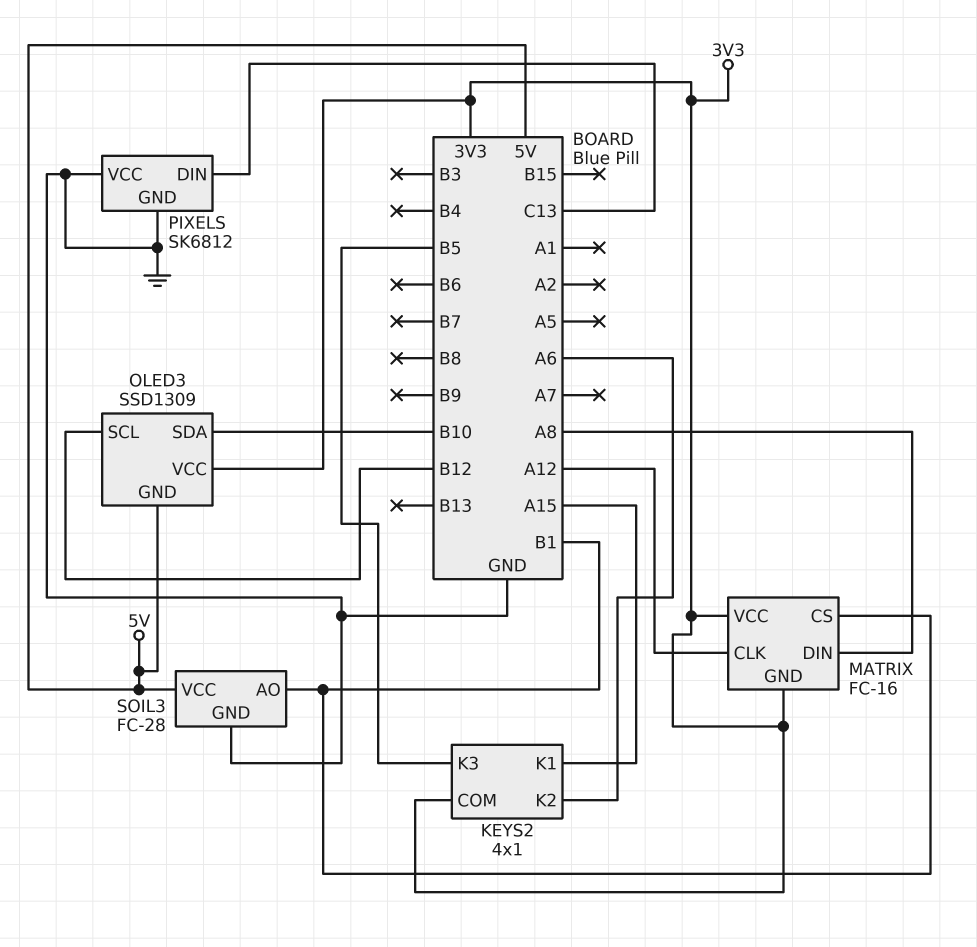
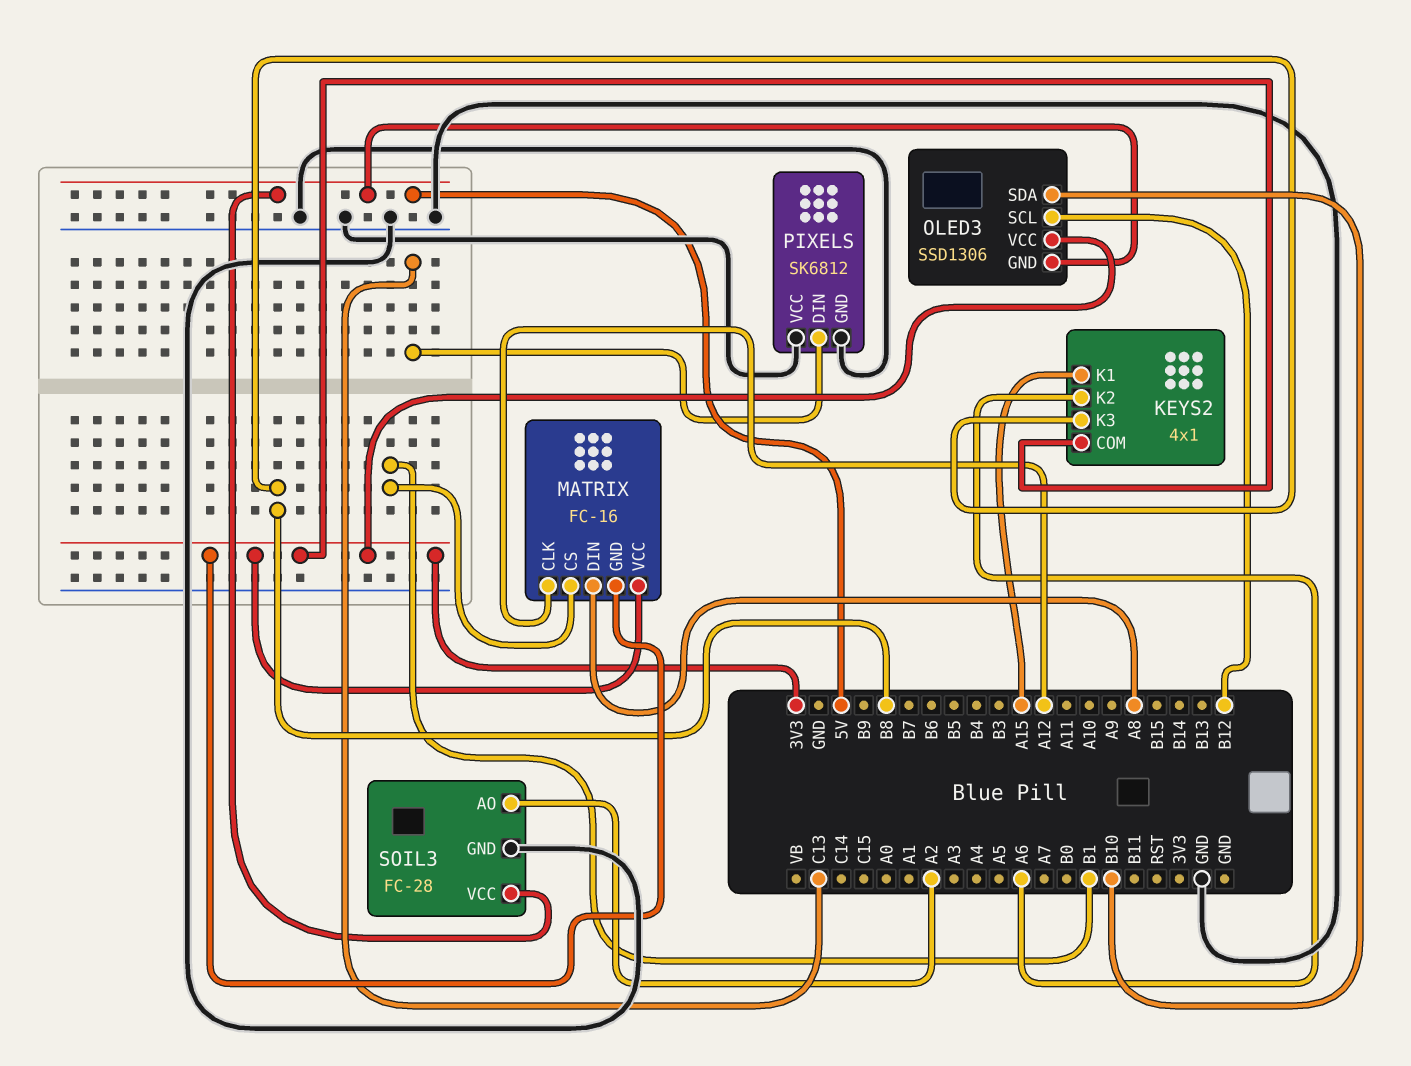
KEYS2 pin K3: B5 -> B8
OLED3: SSD1309 -> SSD1306
SOIL3 pin AO: B1 -> A2

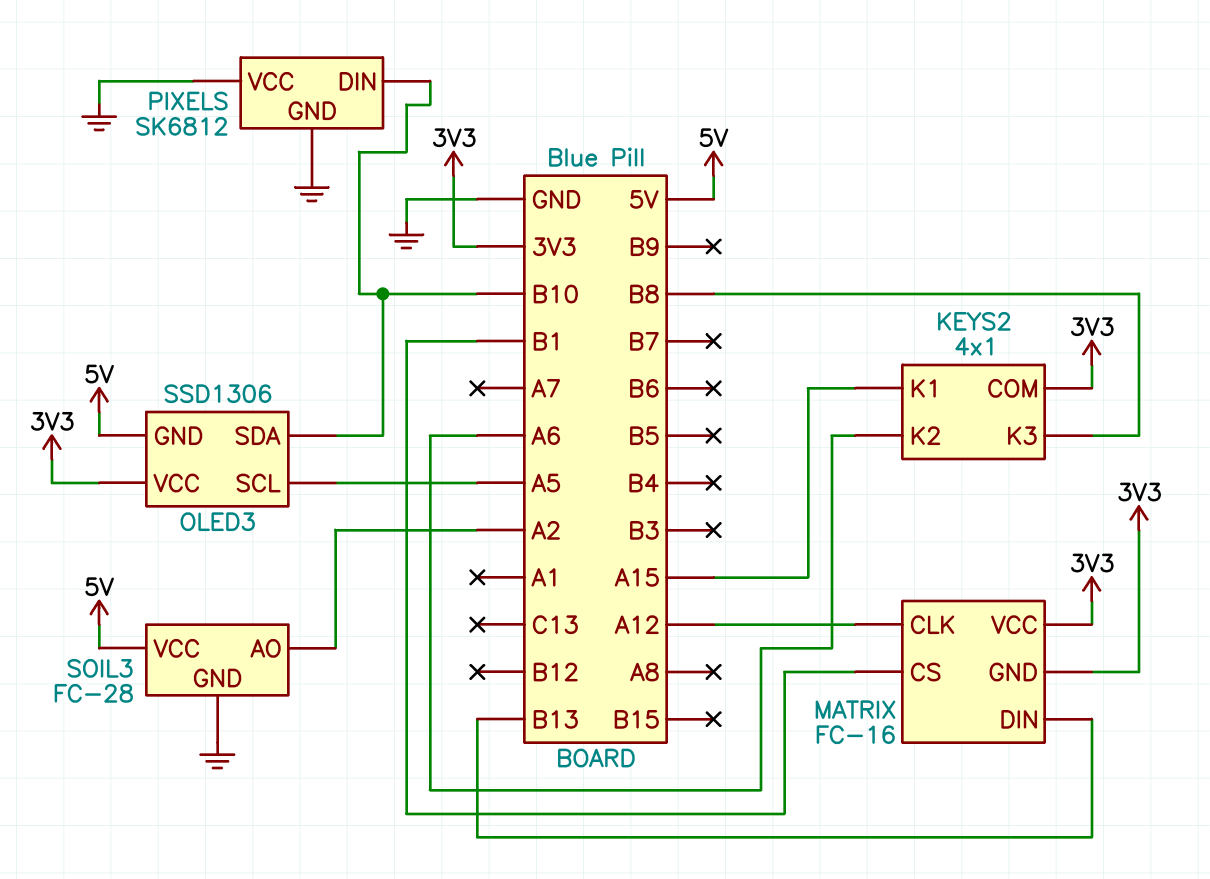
MATRIX pin DIN: A8 -> B13
OLED3 pin SCL: B12 -> A5
PIXELS pin DIN: C13 -> B10

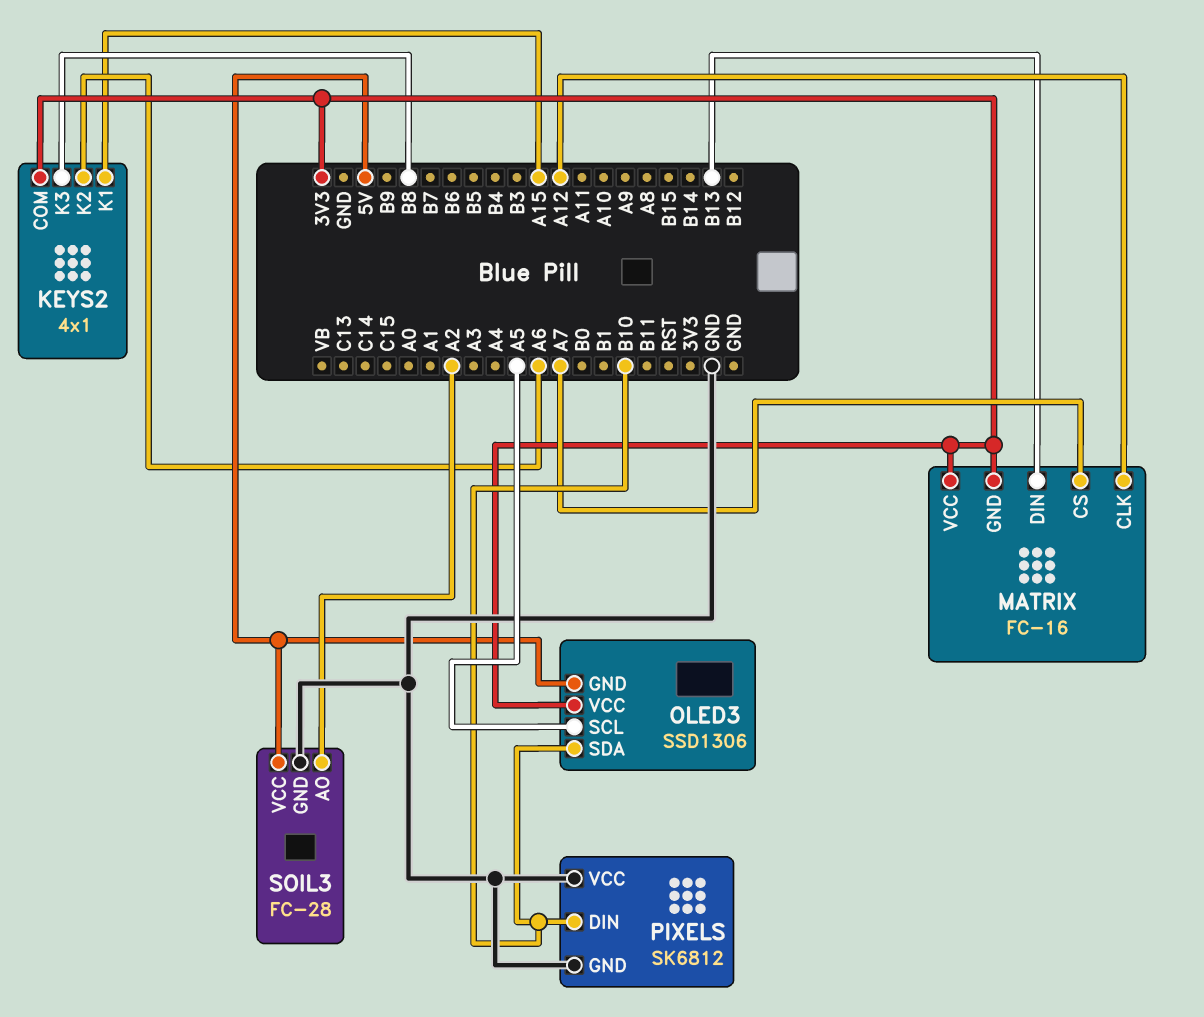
MATRIX pin CS: B1 -> A7

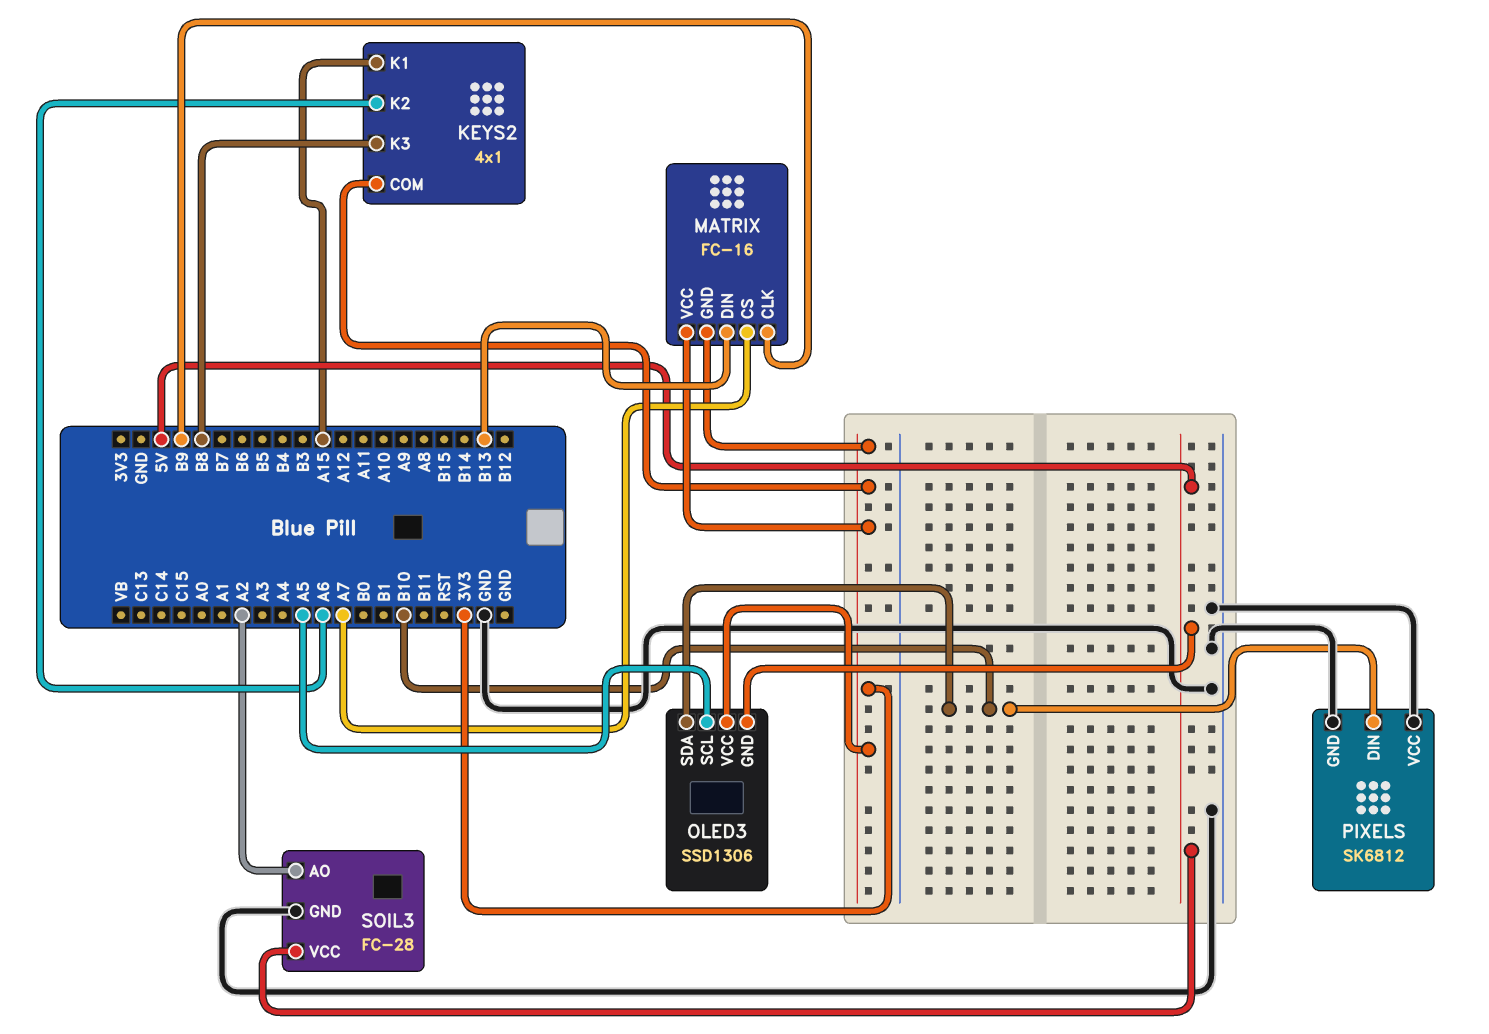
MATRIX pin CLK: A12 -> B9

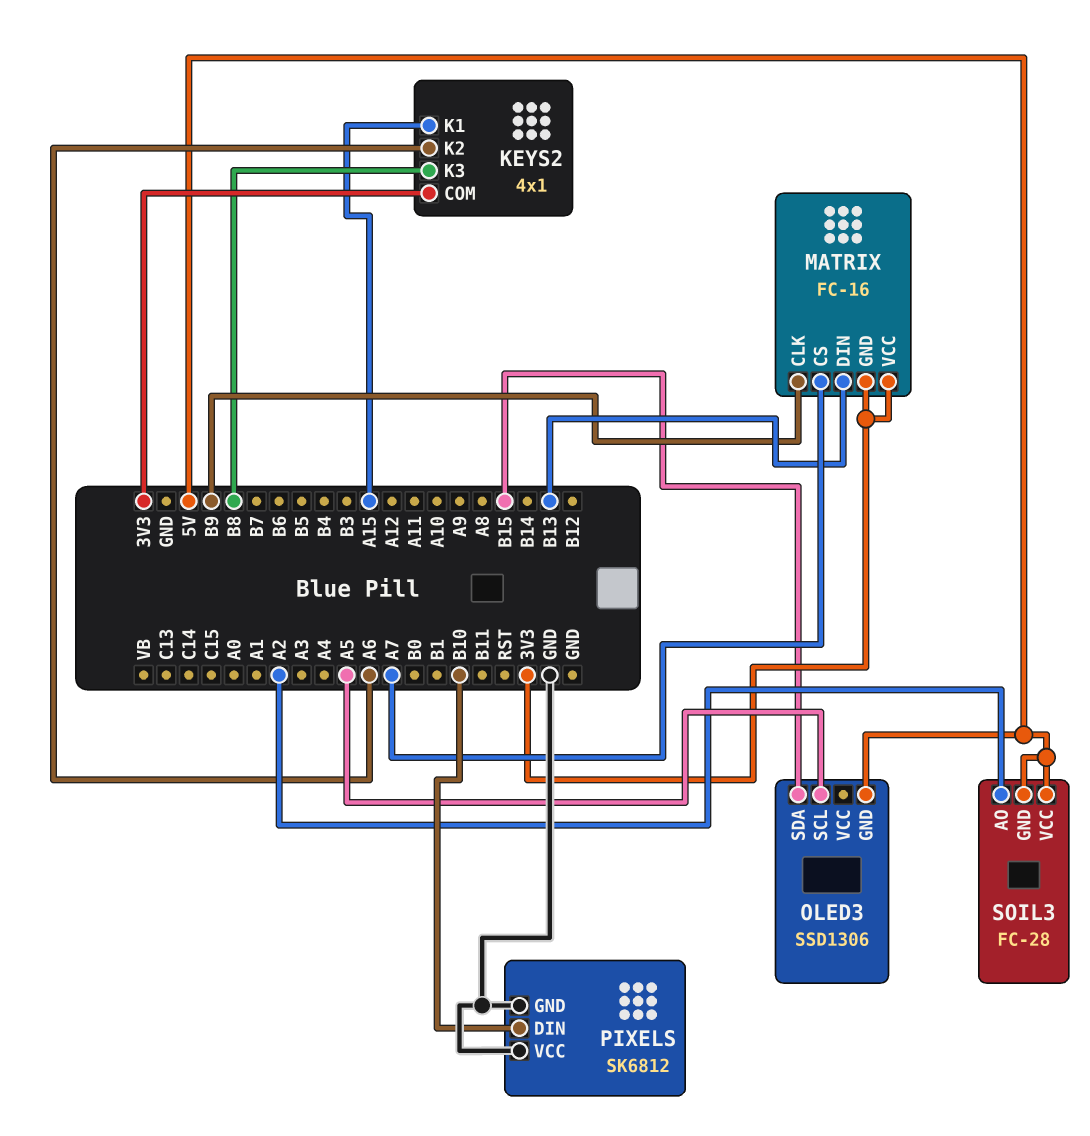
OLED3 pin SDA: B10 -> B15
OLED3 pin VCC: 3V3 -> none
SOIL3 pin GND: GND -> 5V

